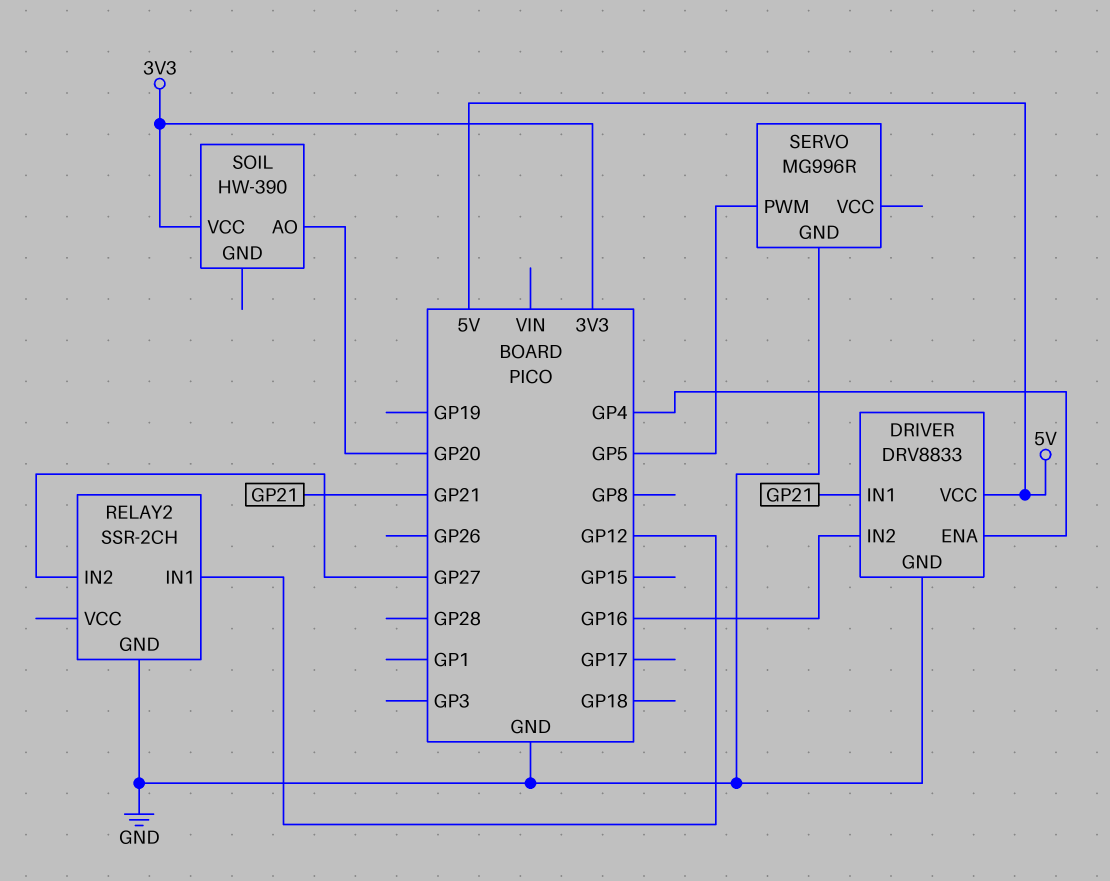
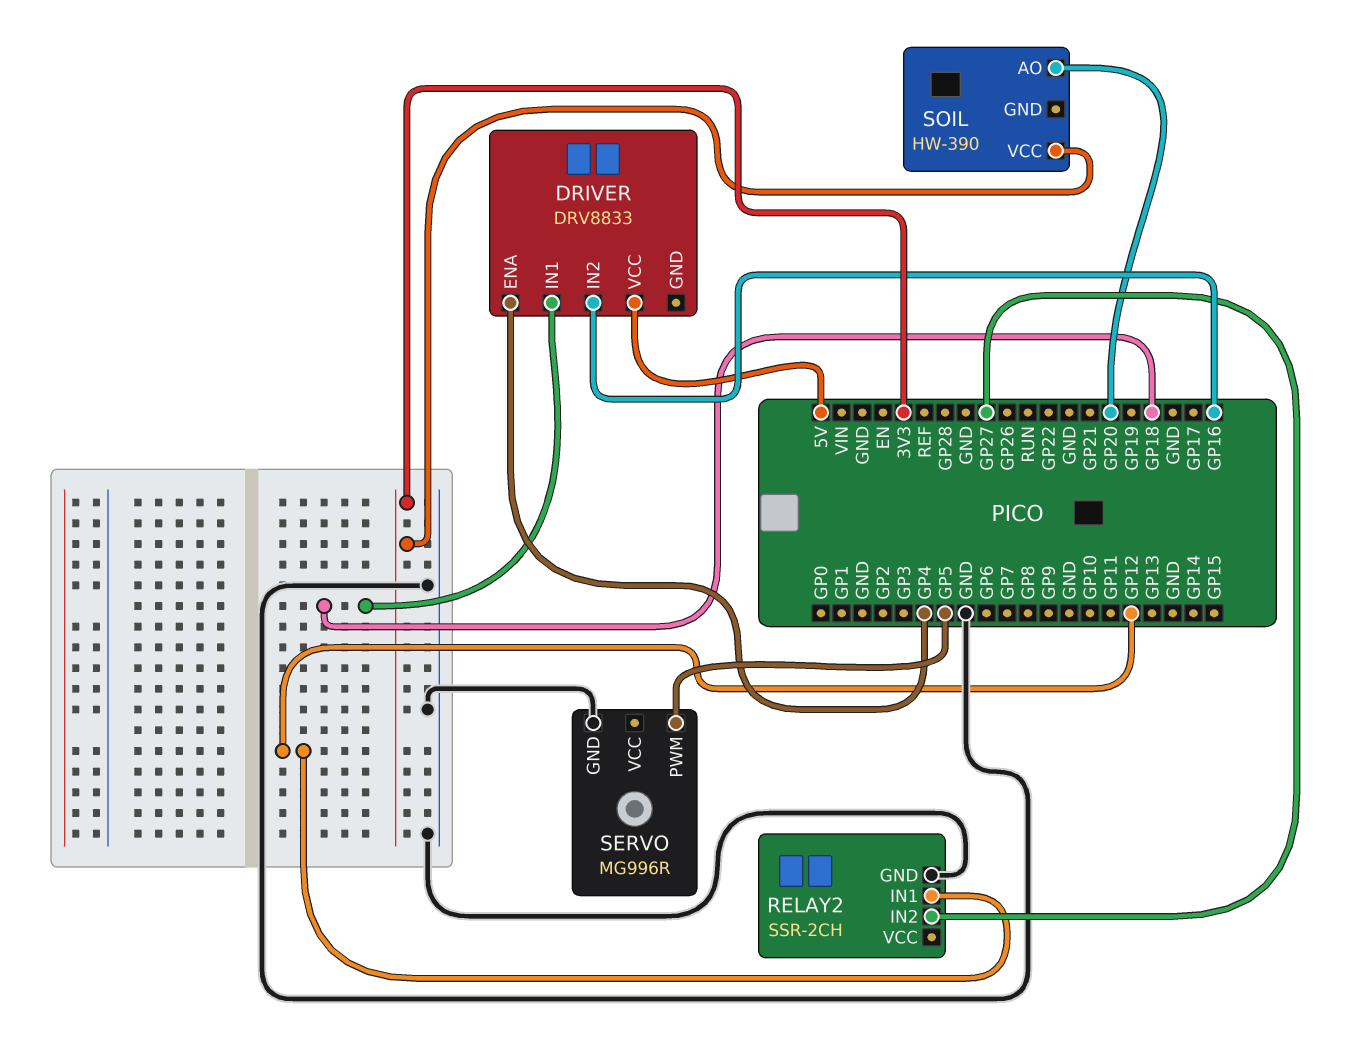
DRIVER pin GND: GND -> none
DRIVER pin IN1: GP21 -> GP18

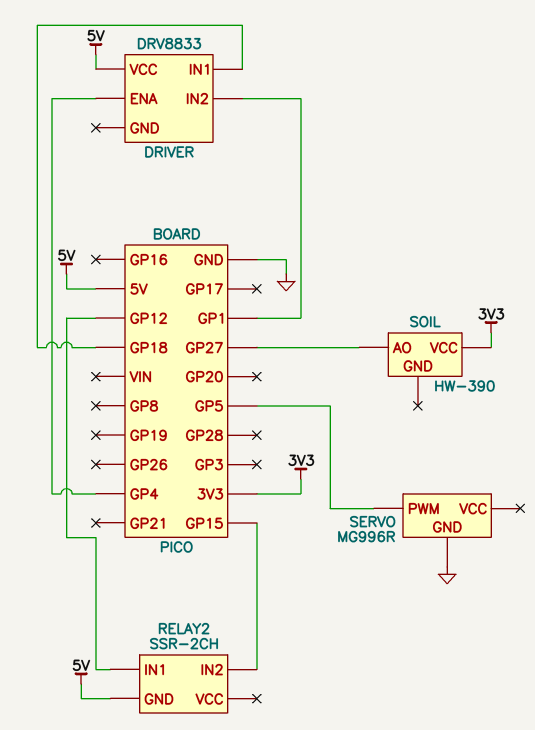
DRIVER pin IN2: GP16 -> GP1
RELAY2 pin GND: GND -> 5V
RELAY2 pin IN2: GP27 -> GP15
SOIL pin AO: GP20 -> GP27

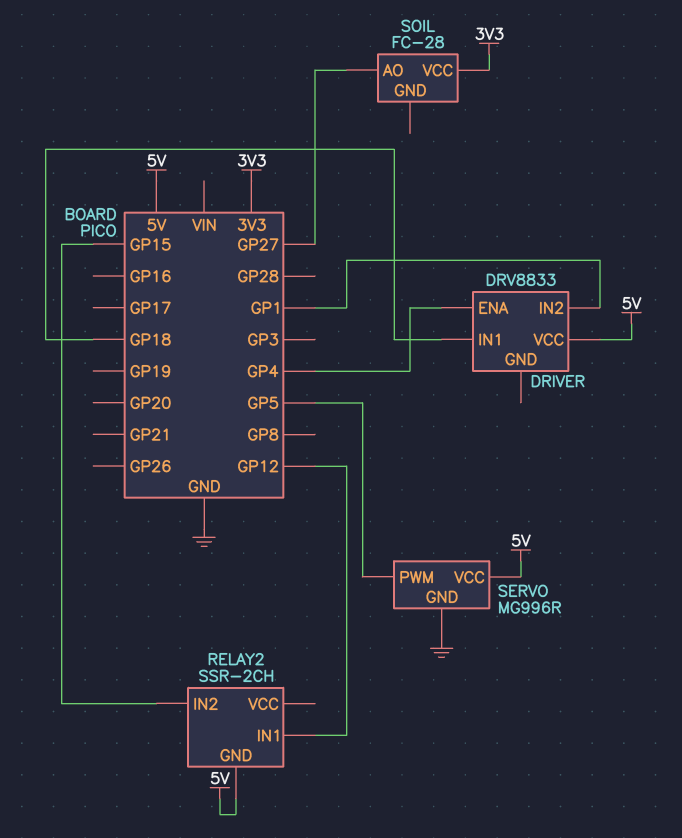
SERVO pin VCC: none -> 5V
SOIL: HW-390 -> FC-28

